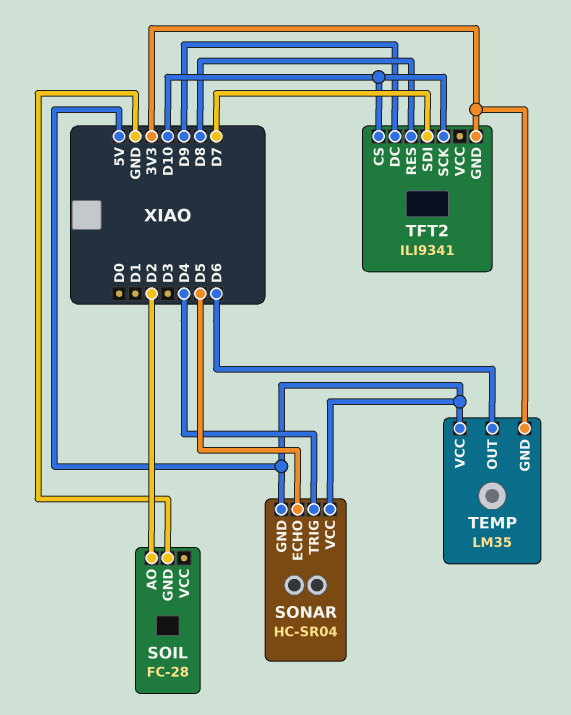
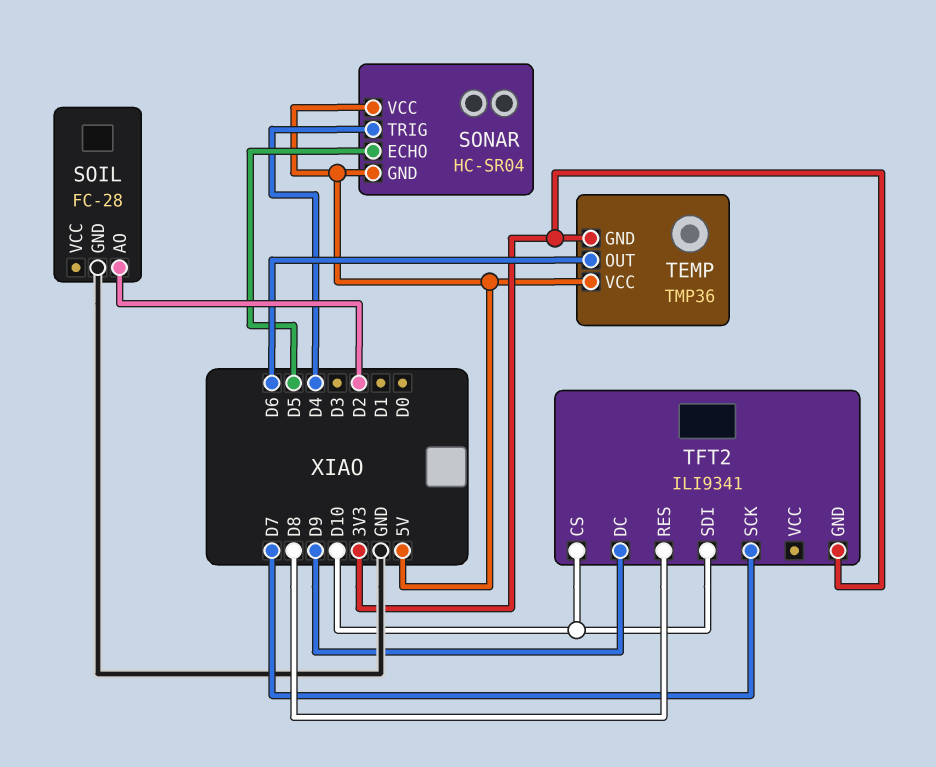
TEMP: LM35 -> TMP36
TFT2 pin SCK: D10 -> D7
TFT2 pin SDI: D7 -> D10

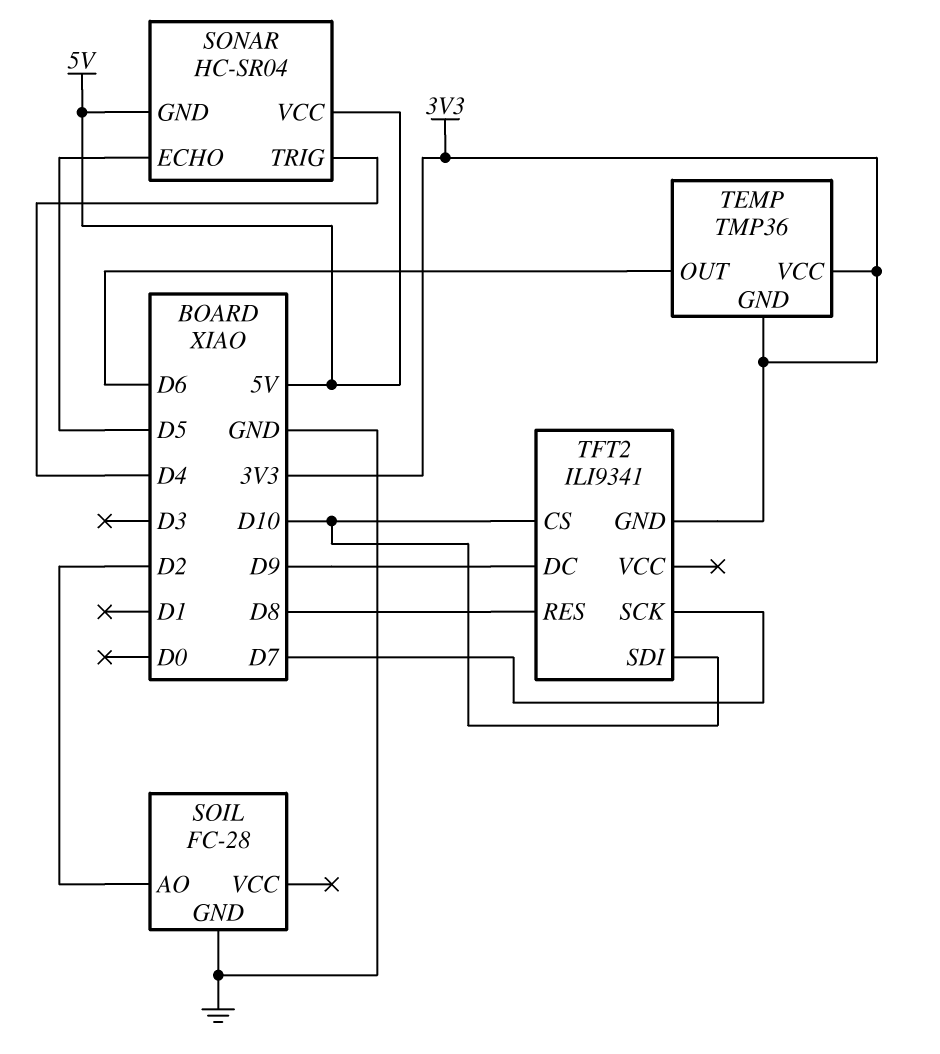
TEMP pin VCC: 5V -> 3V3

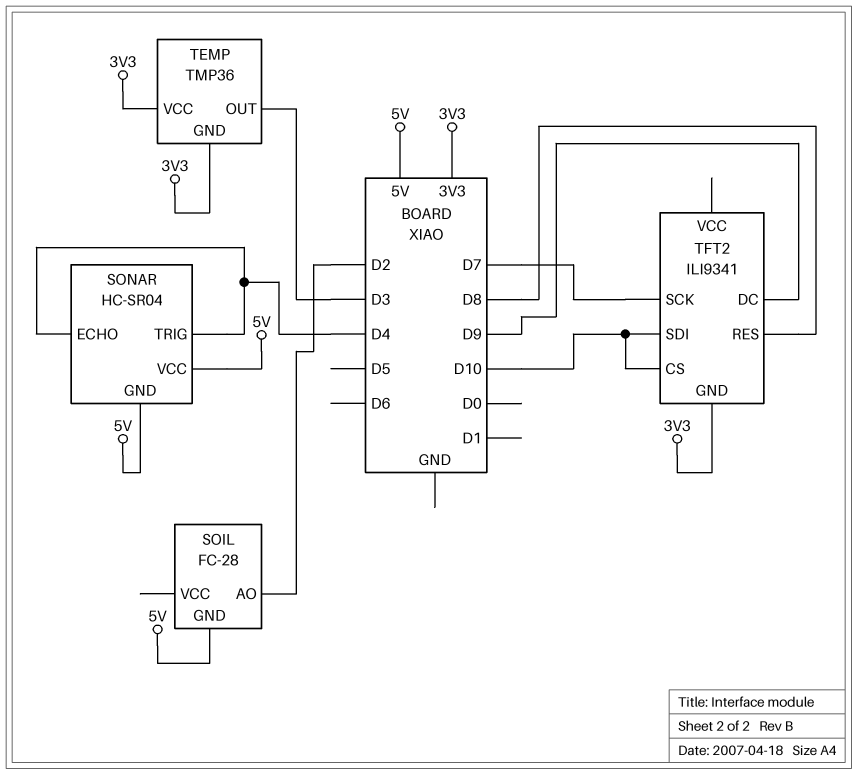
SOIL pin GND: GND -> 5V
SONAR pin ECHO: D5 -> D4
TEMP pin OUT: D6 -> D3

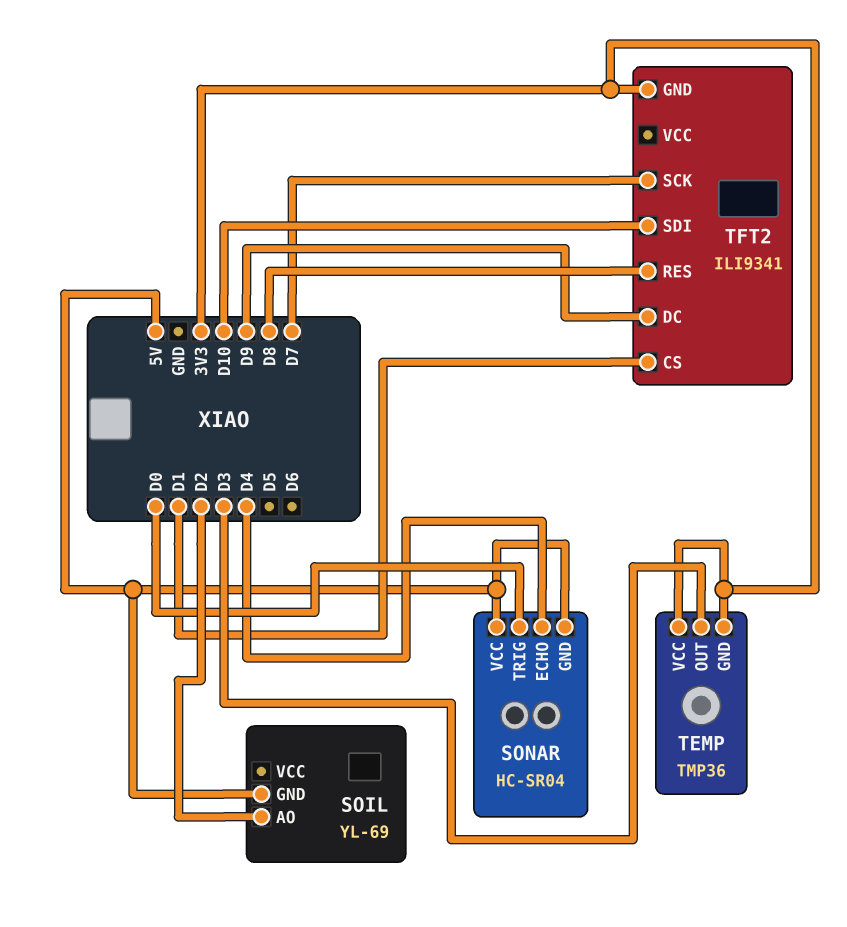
SOIL: FC-28 -> YL-69
SONAR pin TRIG: D4 -> D0
TFT2 pin CS: D10 -> D1

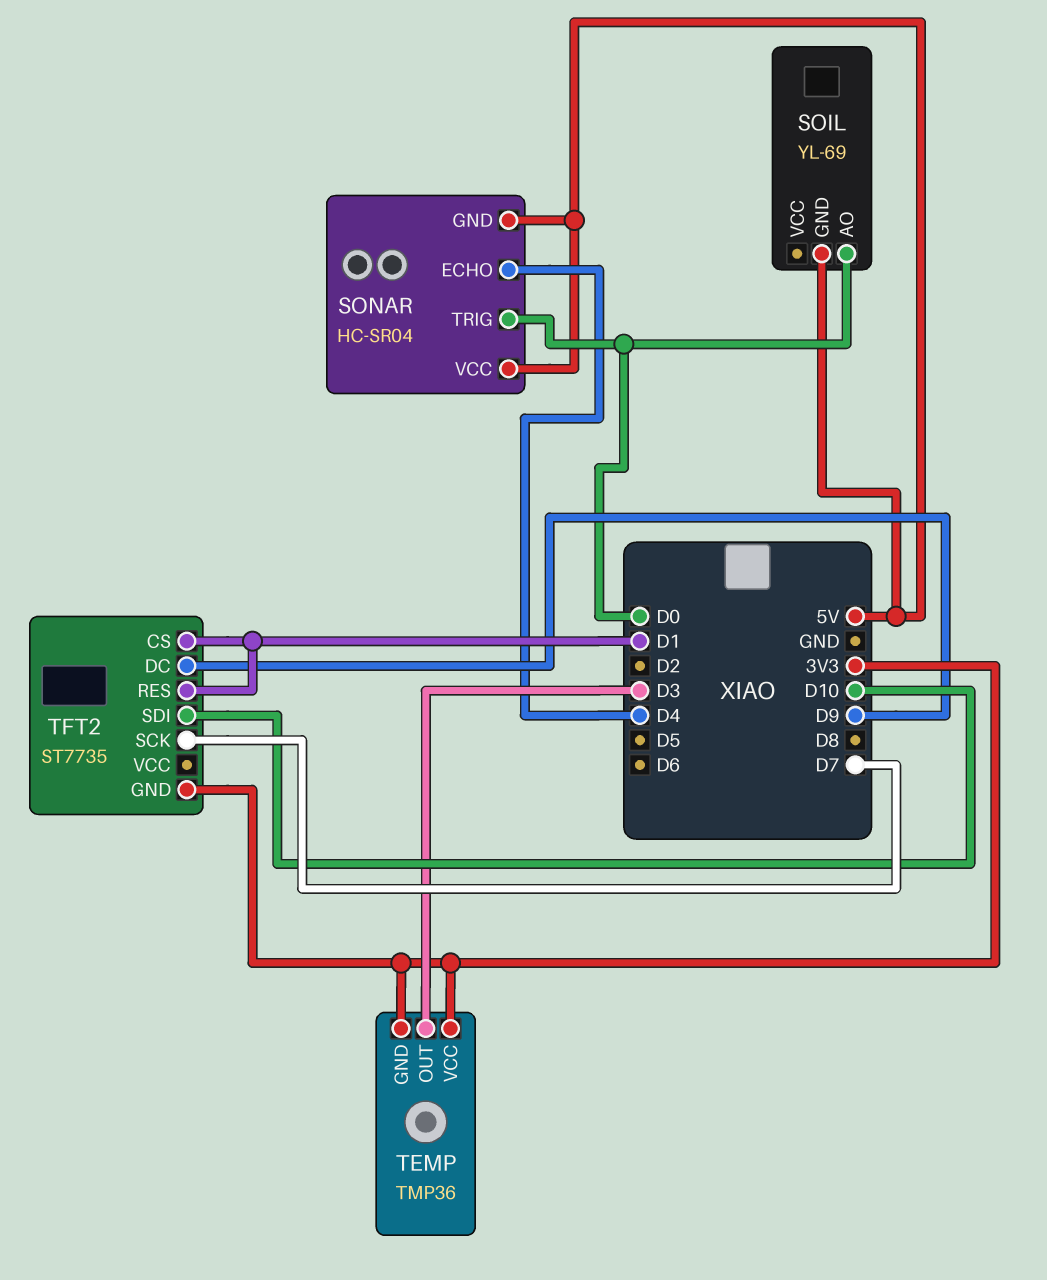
SOIL pin AO: D2 -> D0
TFT2: ILI9341 -> ST7735
TFT2 pin RES: D8 -> D1

